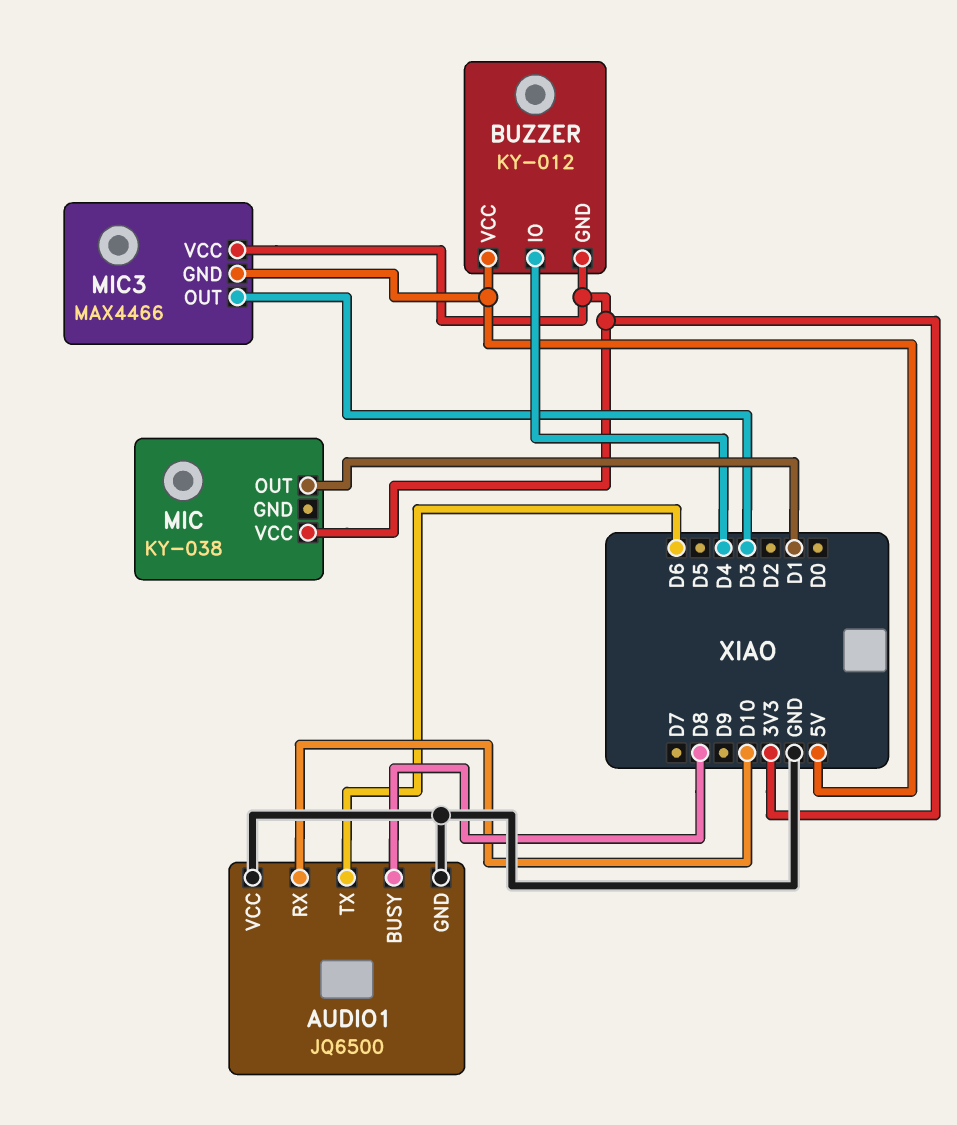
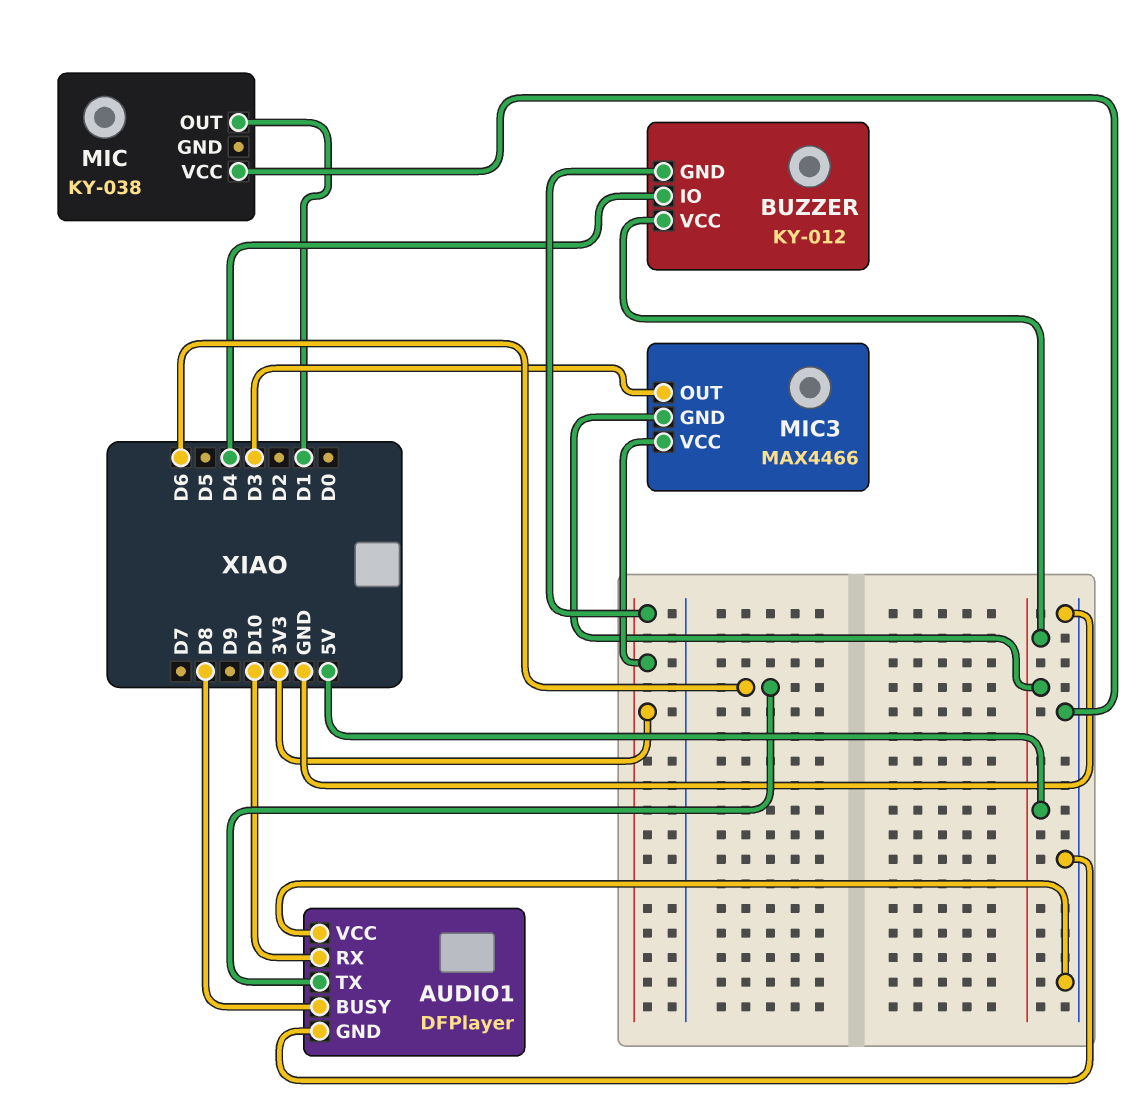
AUDIO1: JQ6500 -> DFPlayer
MIC pin VCC: 3V3 -> GND

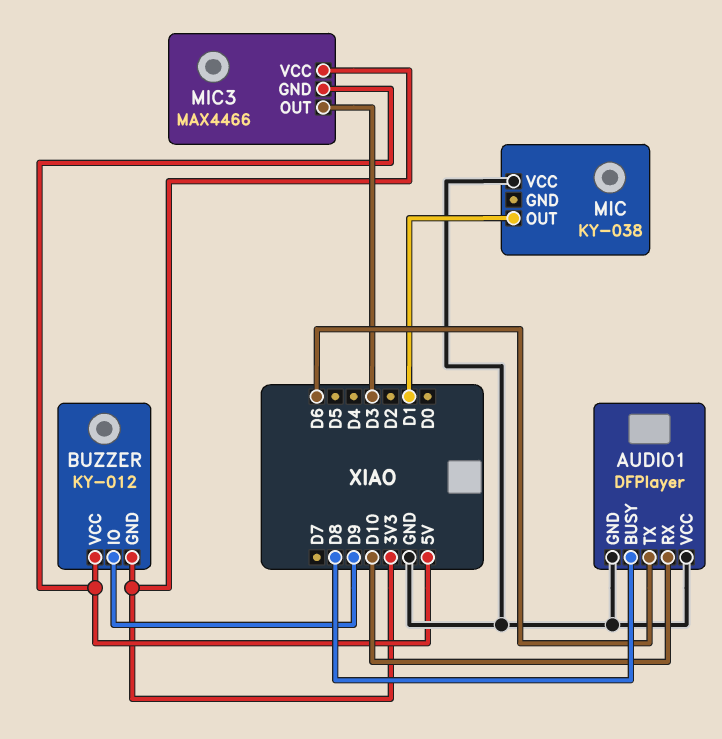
BUZZER pin IO: D4 -> D9

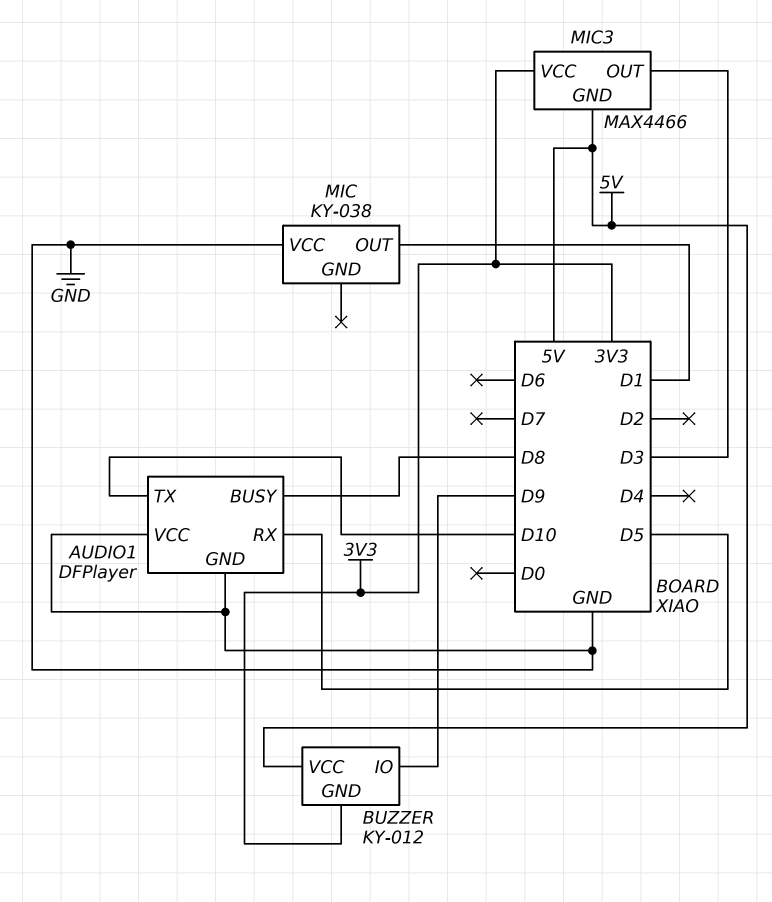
AUDIO1 pin RX: D10 -> D5
AUDIO1 pin TX: D6 -> D10

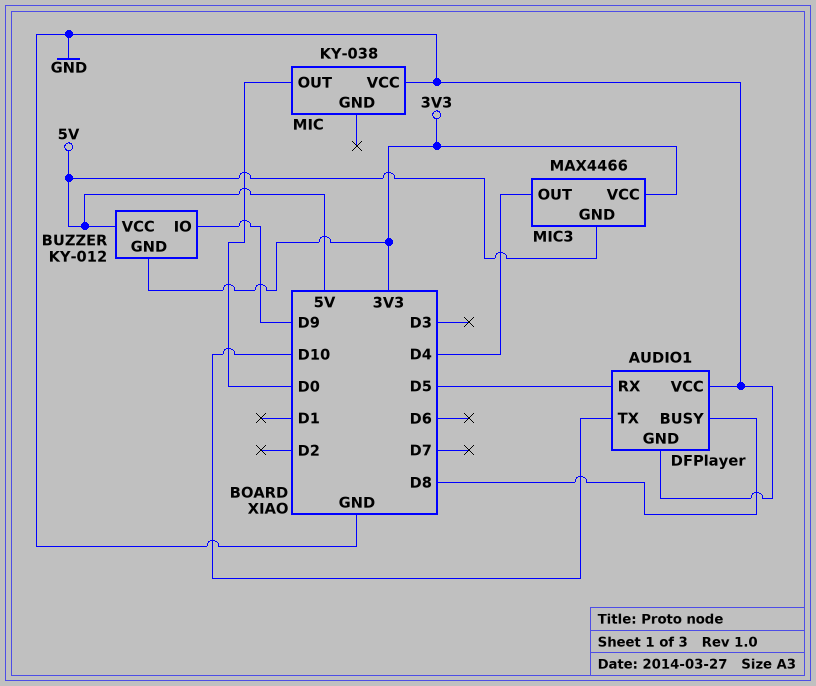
MIC pin OUT: D1 -> D0
MIC3 pin OUT: D3 -> D4

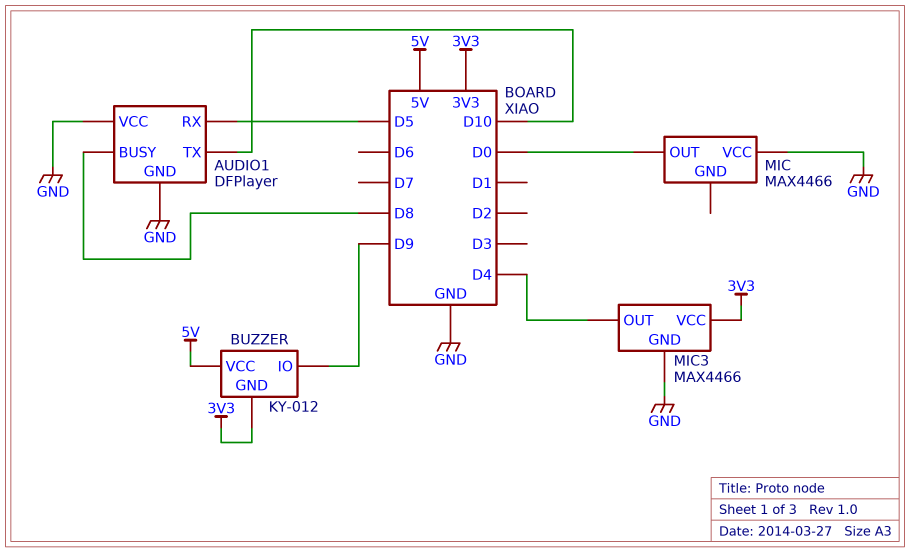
MIC: KY-038 -> MAX4466
MIC3 pin GND: 5V -> GND

